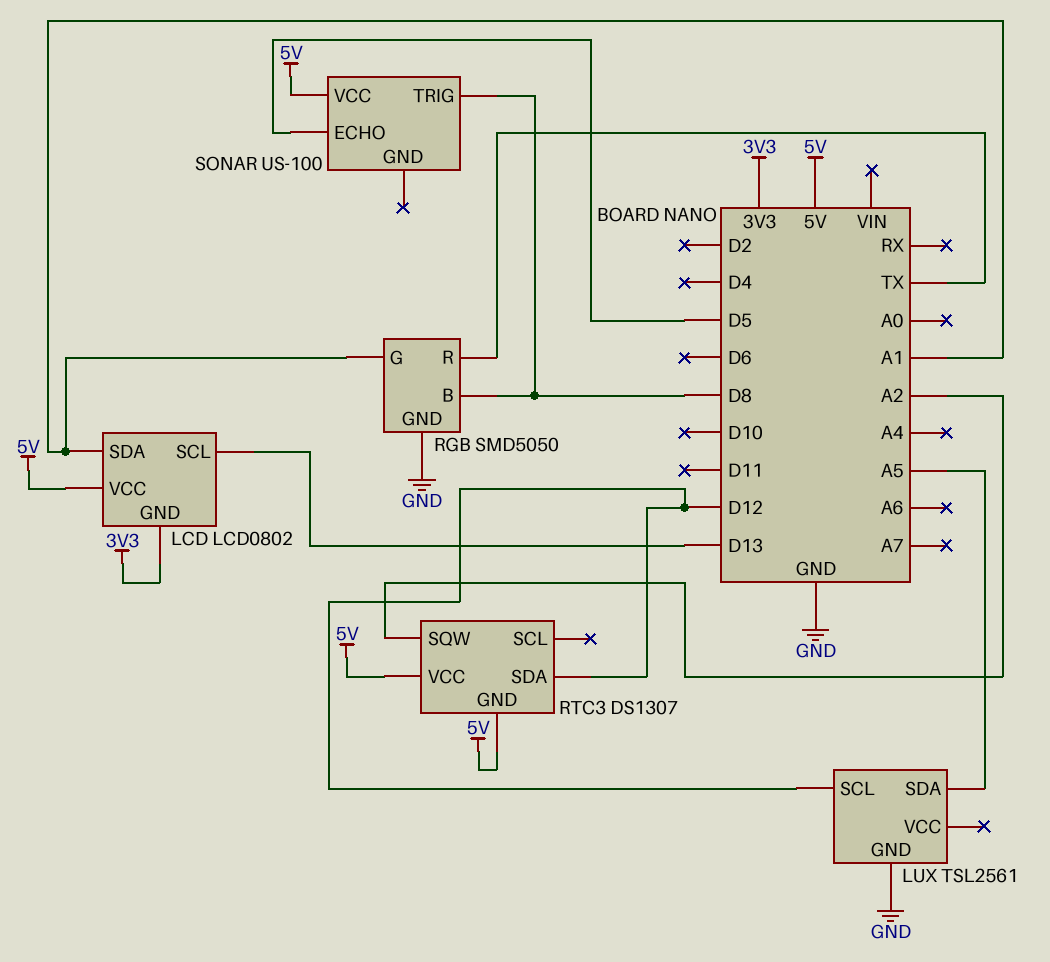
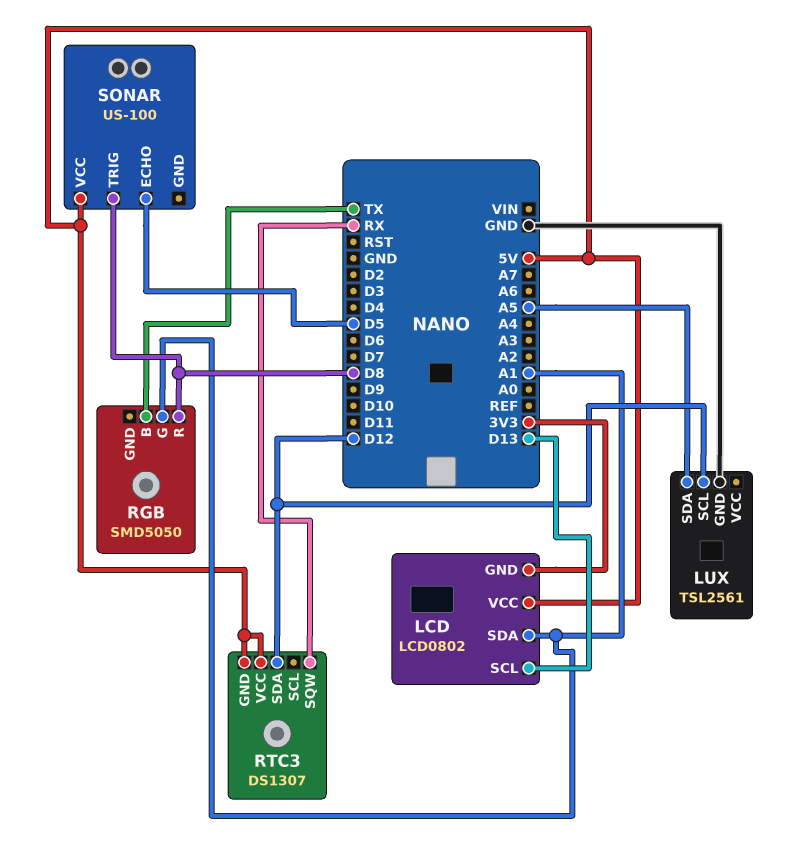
RGB pin B: D8 -> TX
RGB pin GND: GND -> none
RGB pin R: TX -> D8
RTC3 pin SQW: A2 -> RX

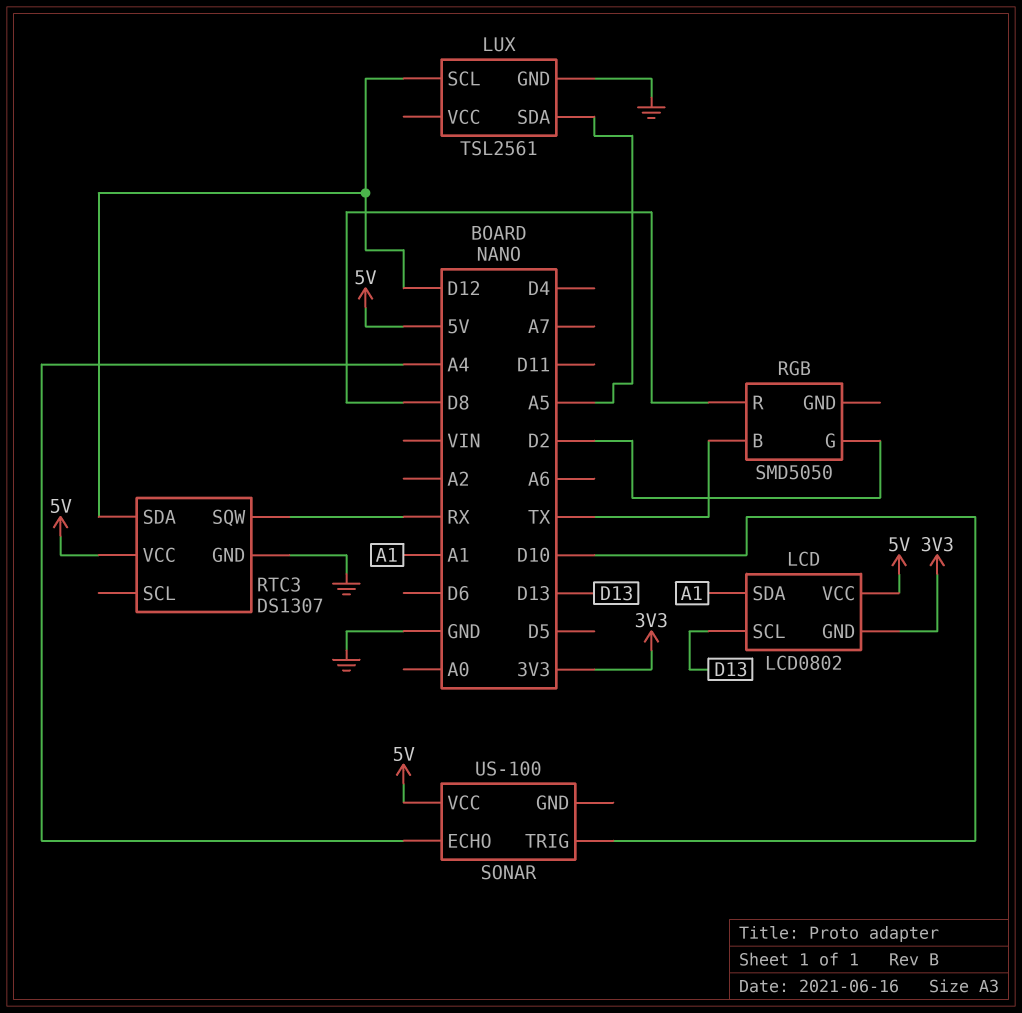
RGB pin G: A1 -> D2
RTC3 pin GND: 5V -> GND
SONAR pin ECHO: D5 -> A4
SONAR pin TRIG: D8 -> D10

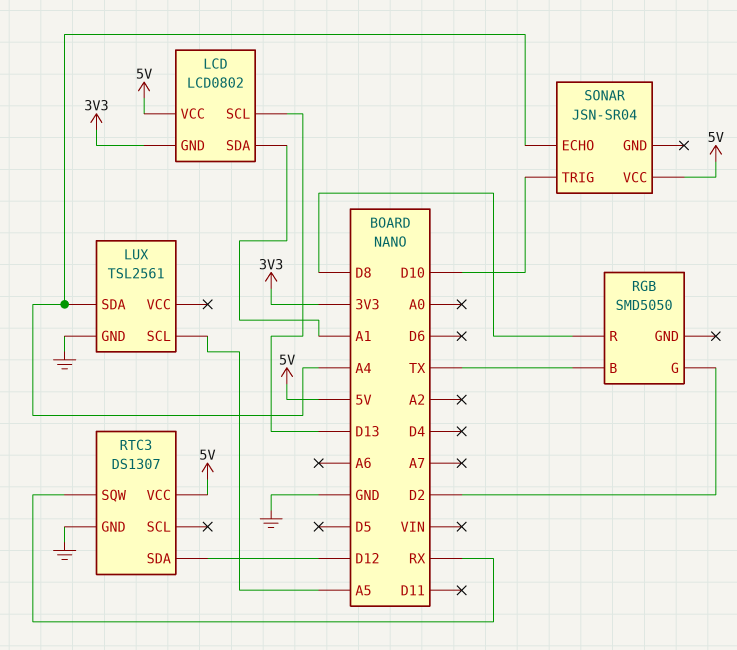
LUX pin SCL: D12 -> A5
LUX pin SDA: A5 -> A4
SONAR: US-100 -> JSN-SR04

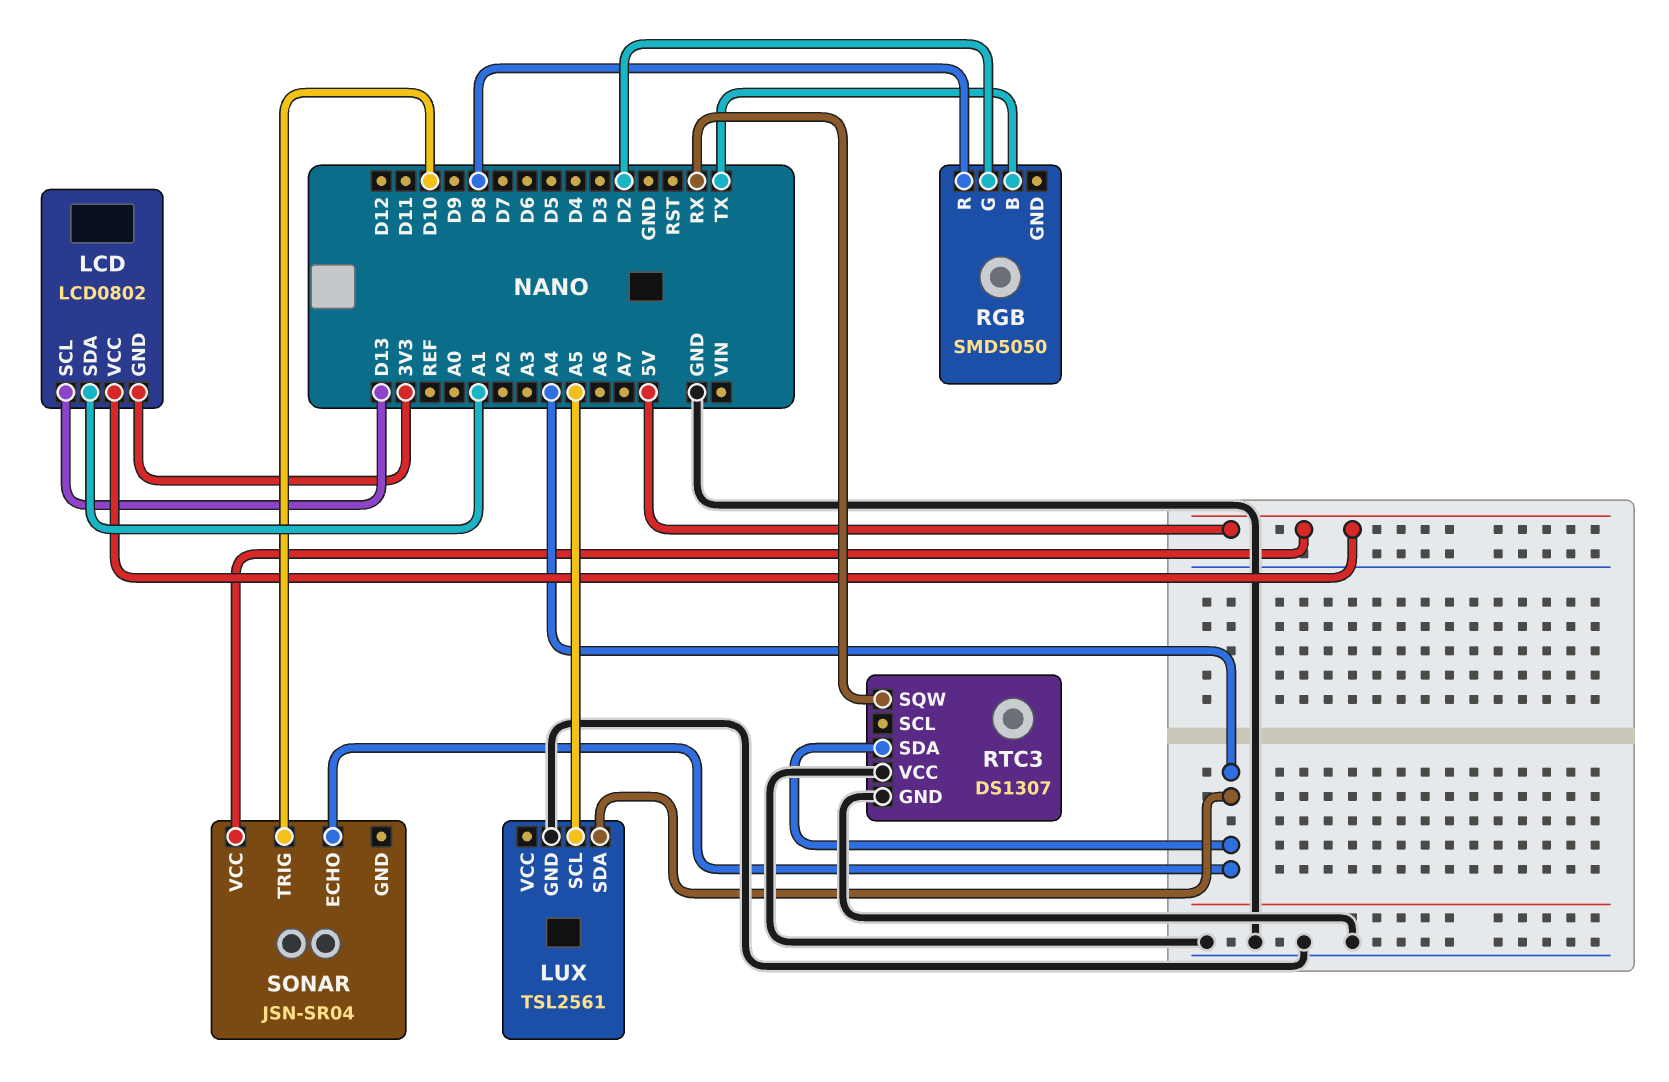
RTC3 pin SDA: D12 -> A4
RTC3 pin VCC: 5V -> GND

